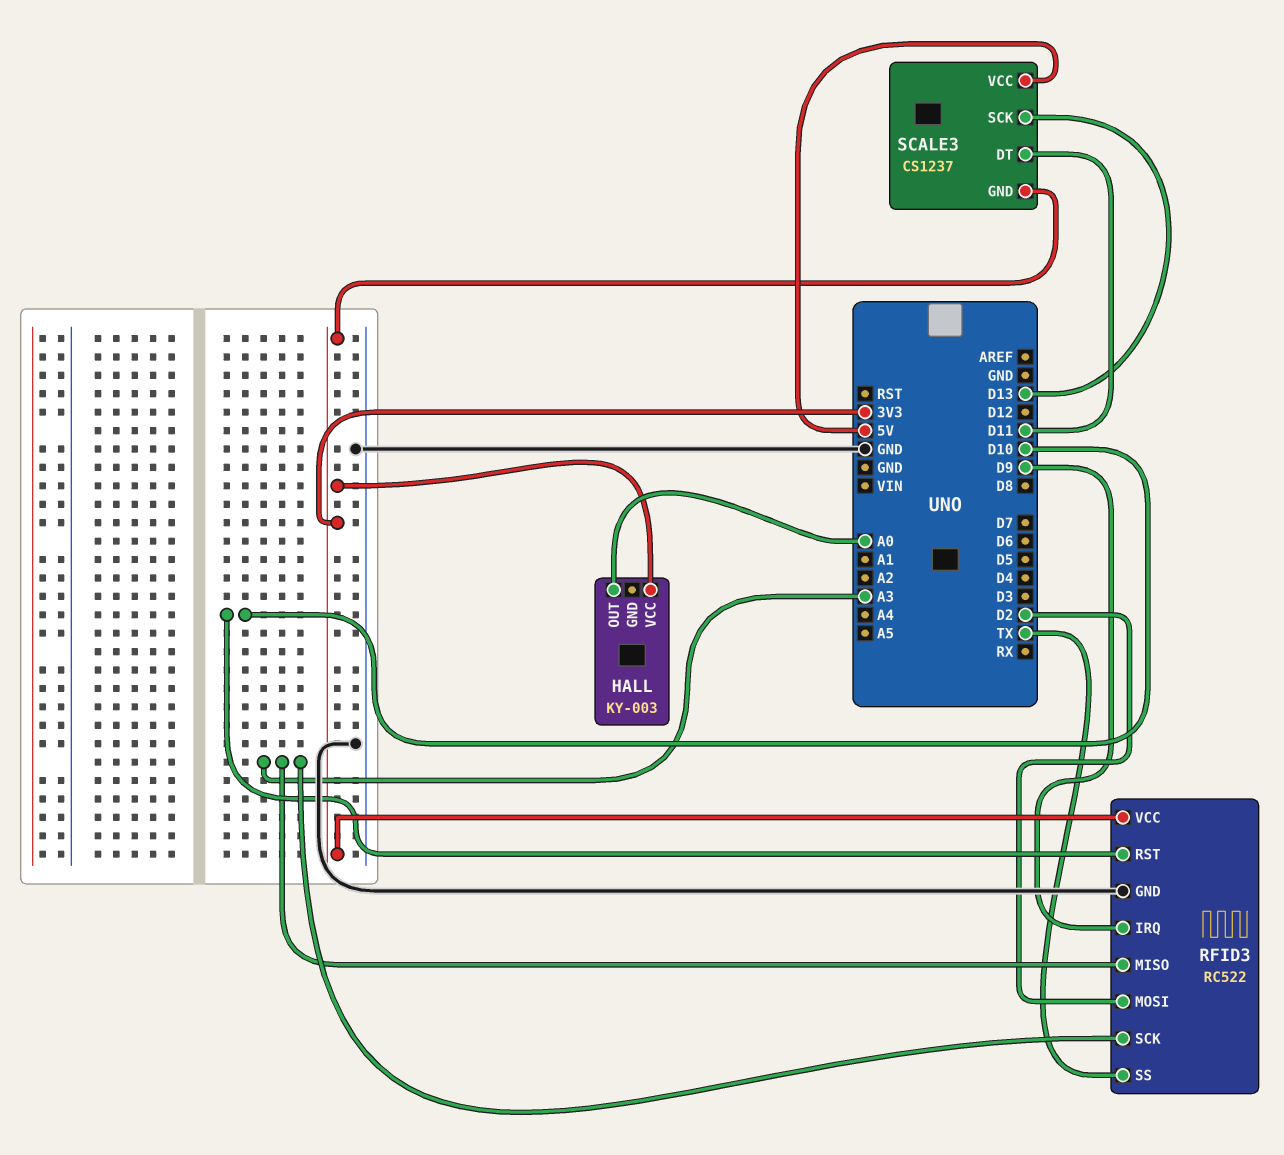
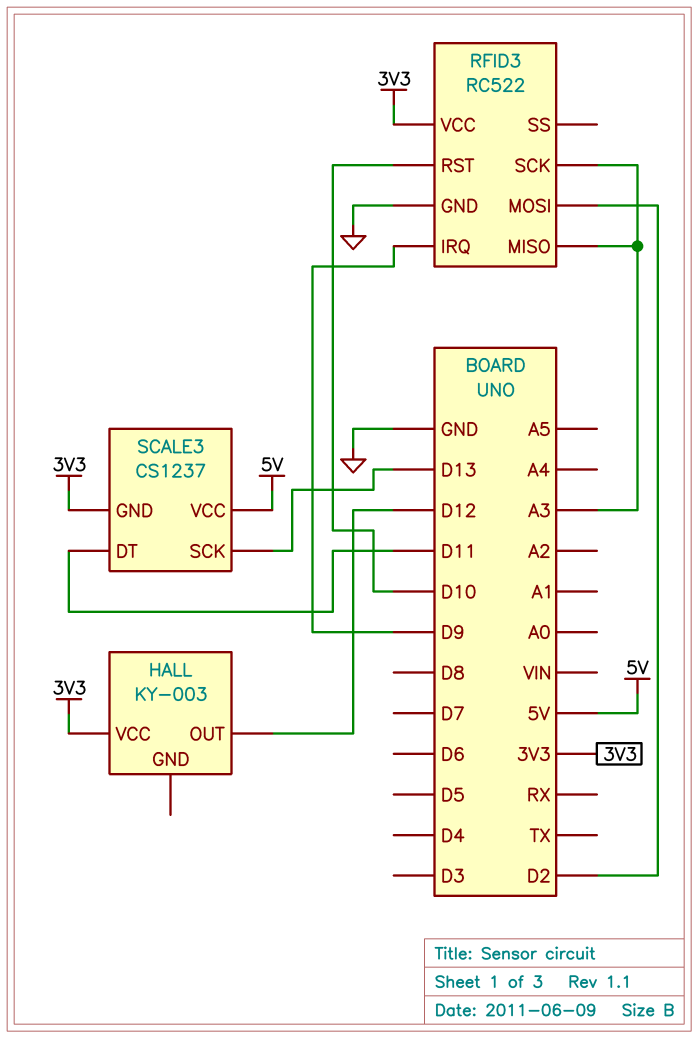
HALL pin OUT: A0 -> D12
RFID3 pin SS: TX -> none

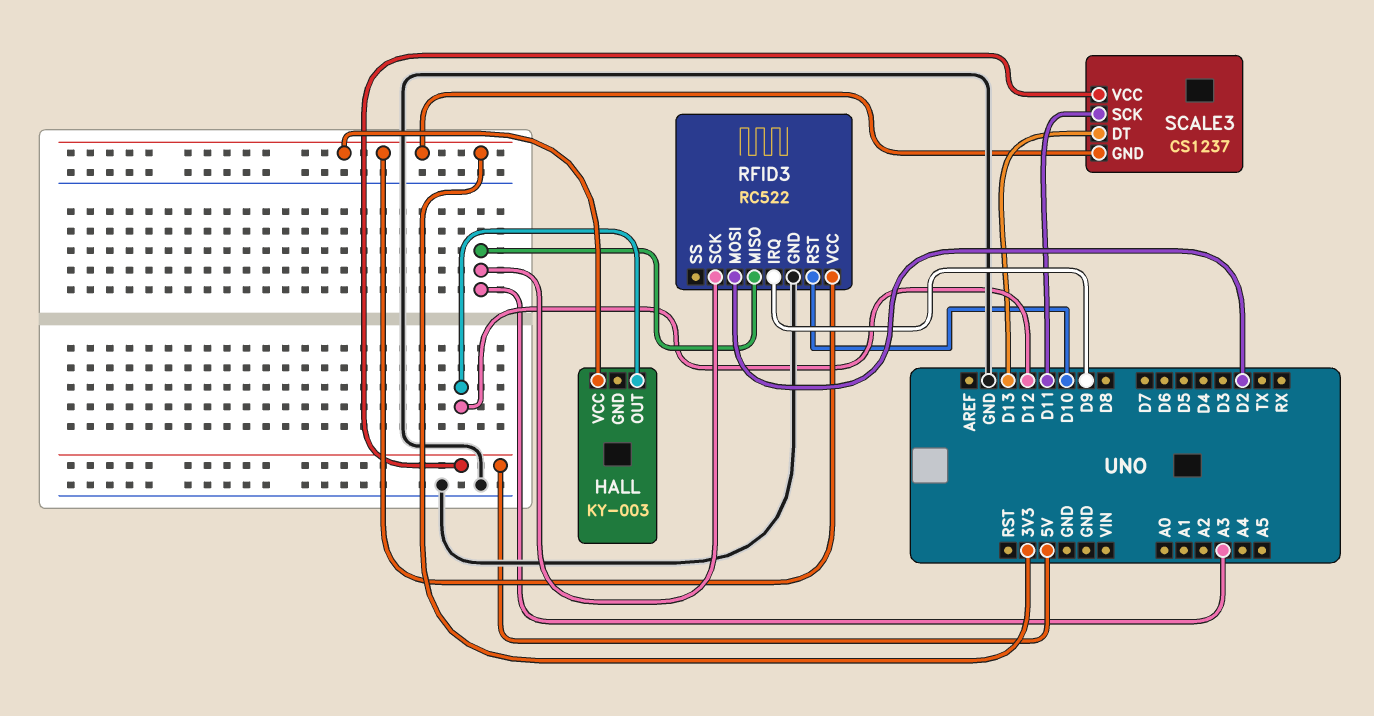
SCALE3 pin DT: D11 -> D13
SCALE3 pin SCK: D13 -> D11

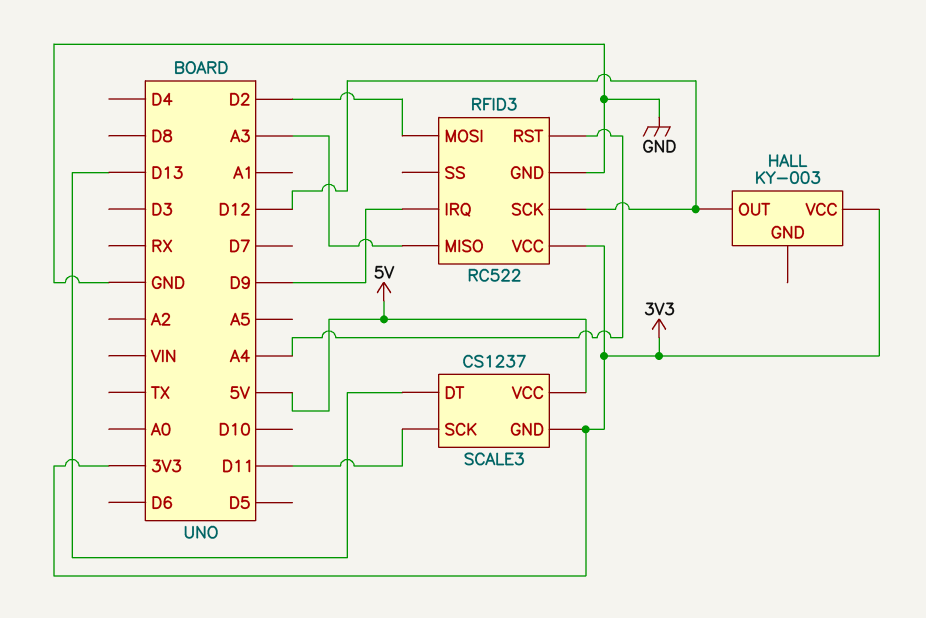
RFID3 pin RST: D10 -> A4
RFID3 pin SCK: A3 -> D12

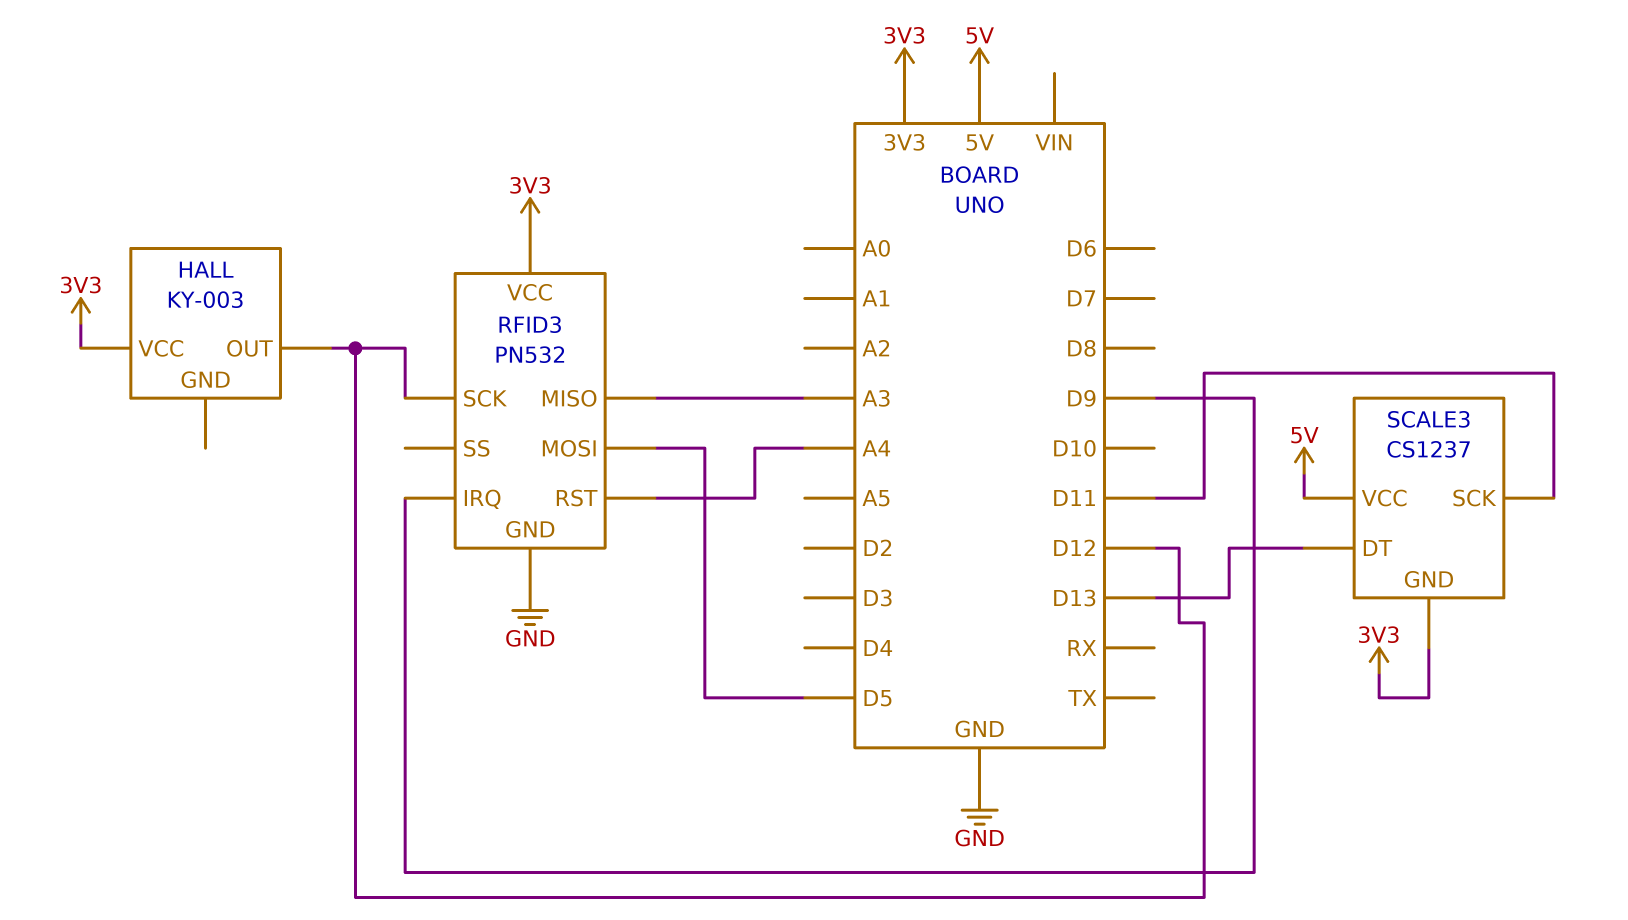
RFID3: RC522 -> PN532
RFID3 pin MOSI: D2 -> D5

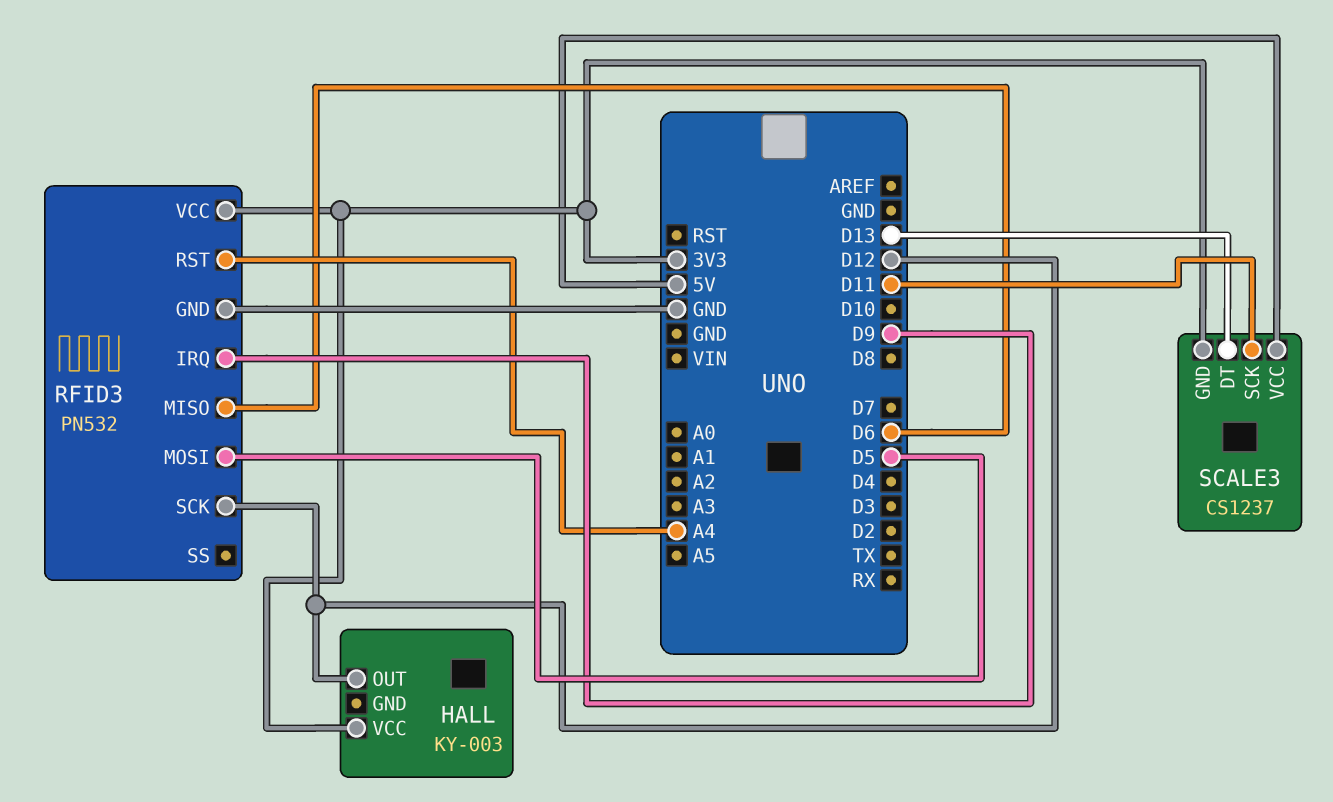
RFID3 pin MISO: A3 -> D6

